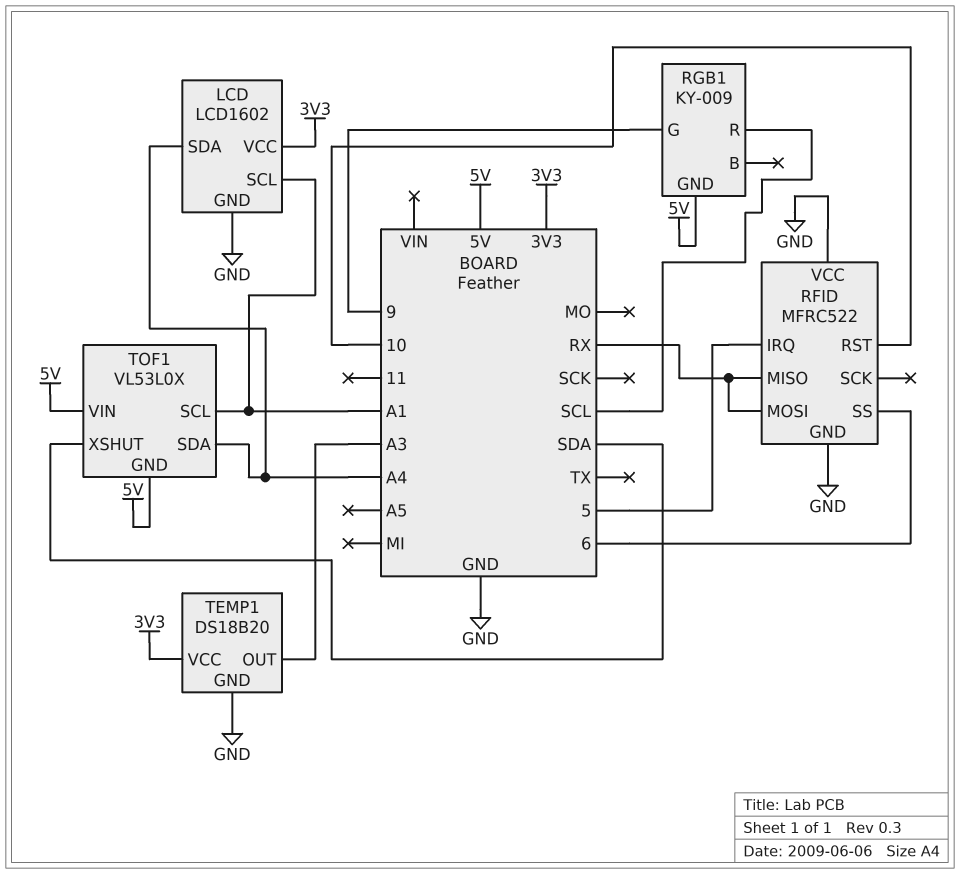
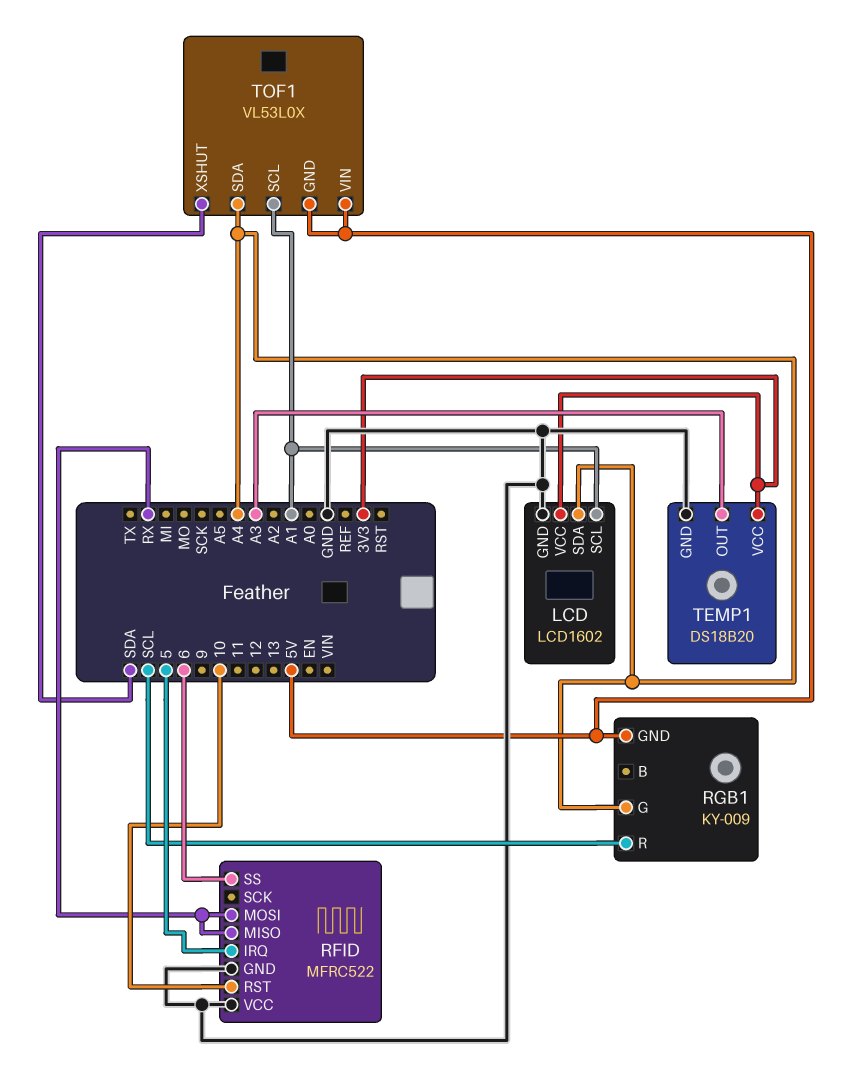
RGB1 pin G: 9 -> A4

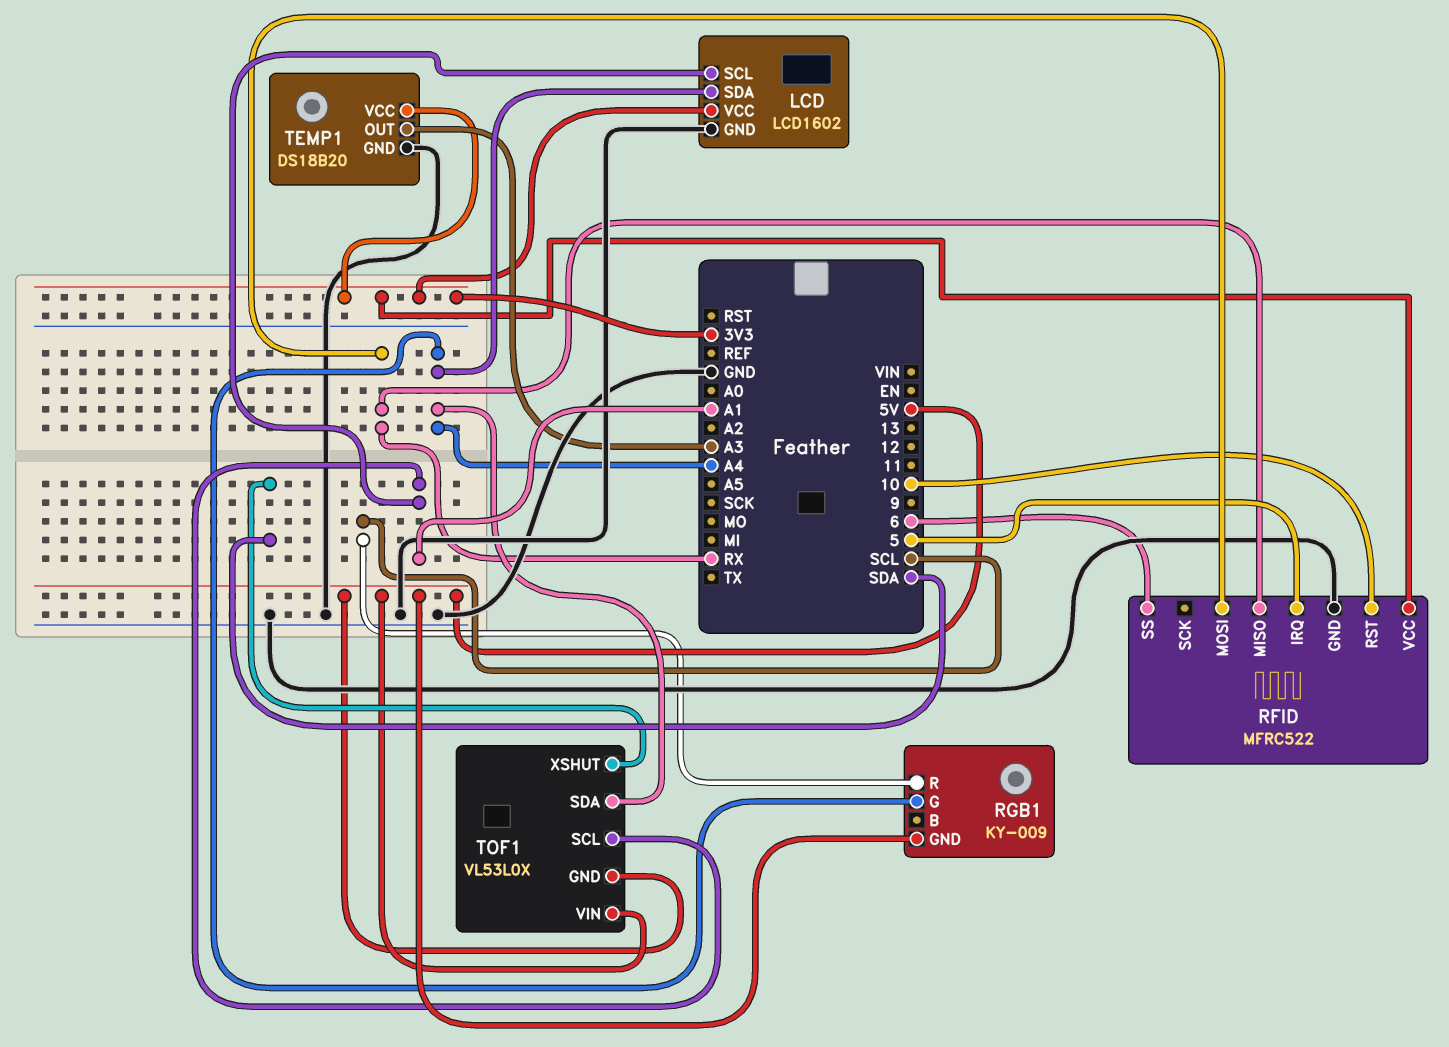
RFID pin VCC: GND -> 3V3

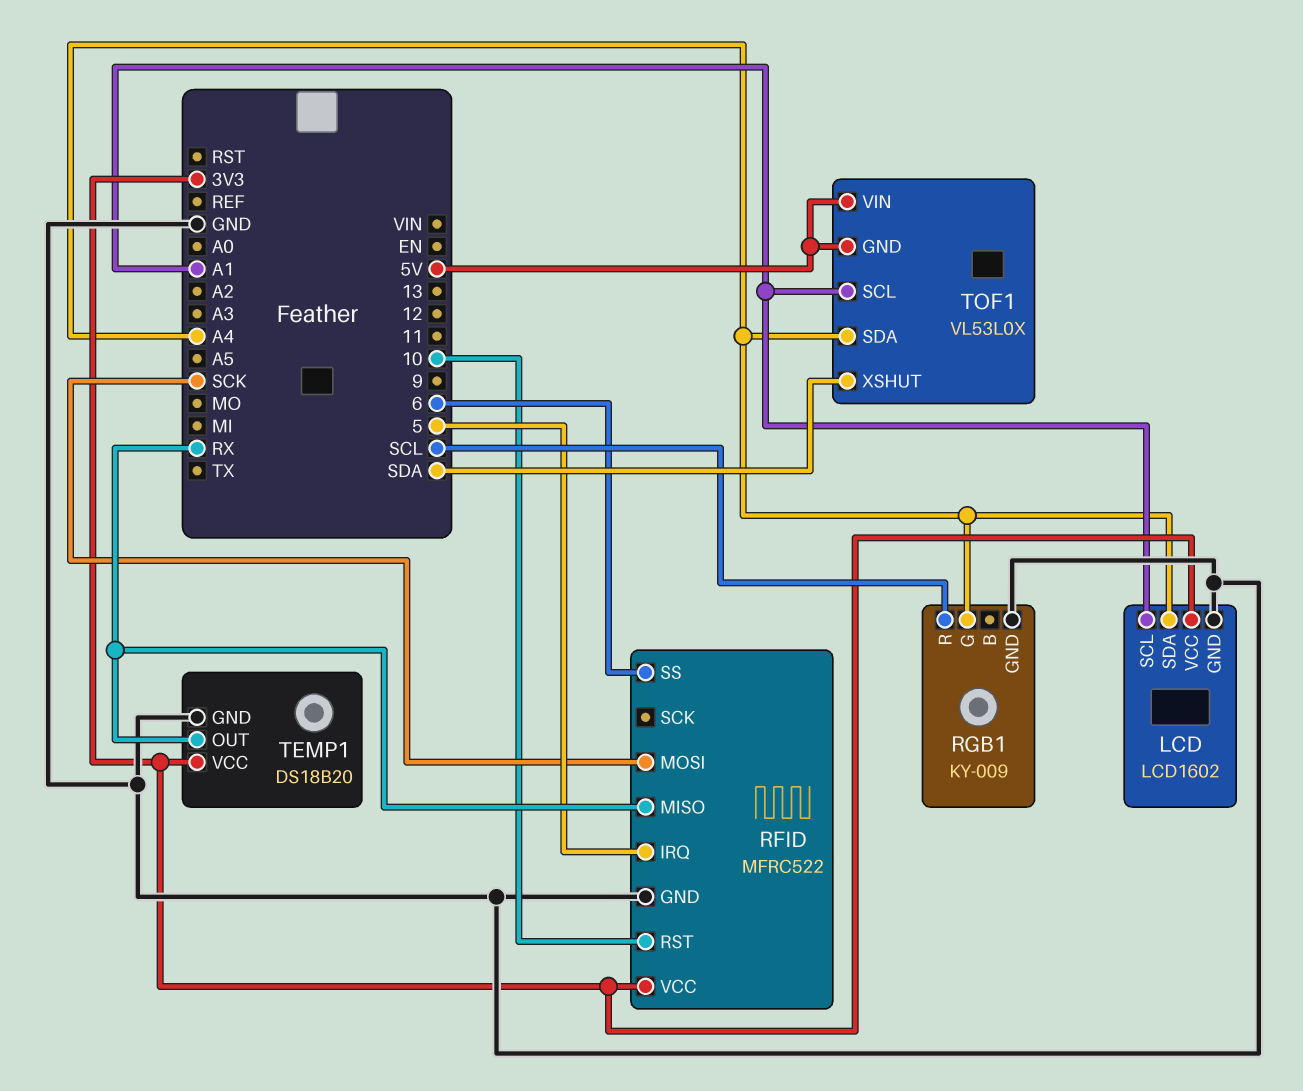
RFID pin MOSI: RX -> SCK
RGB1 pin GND: 5V -> GND
TEMP1 pin OUT: A3 -> RX

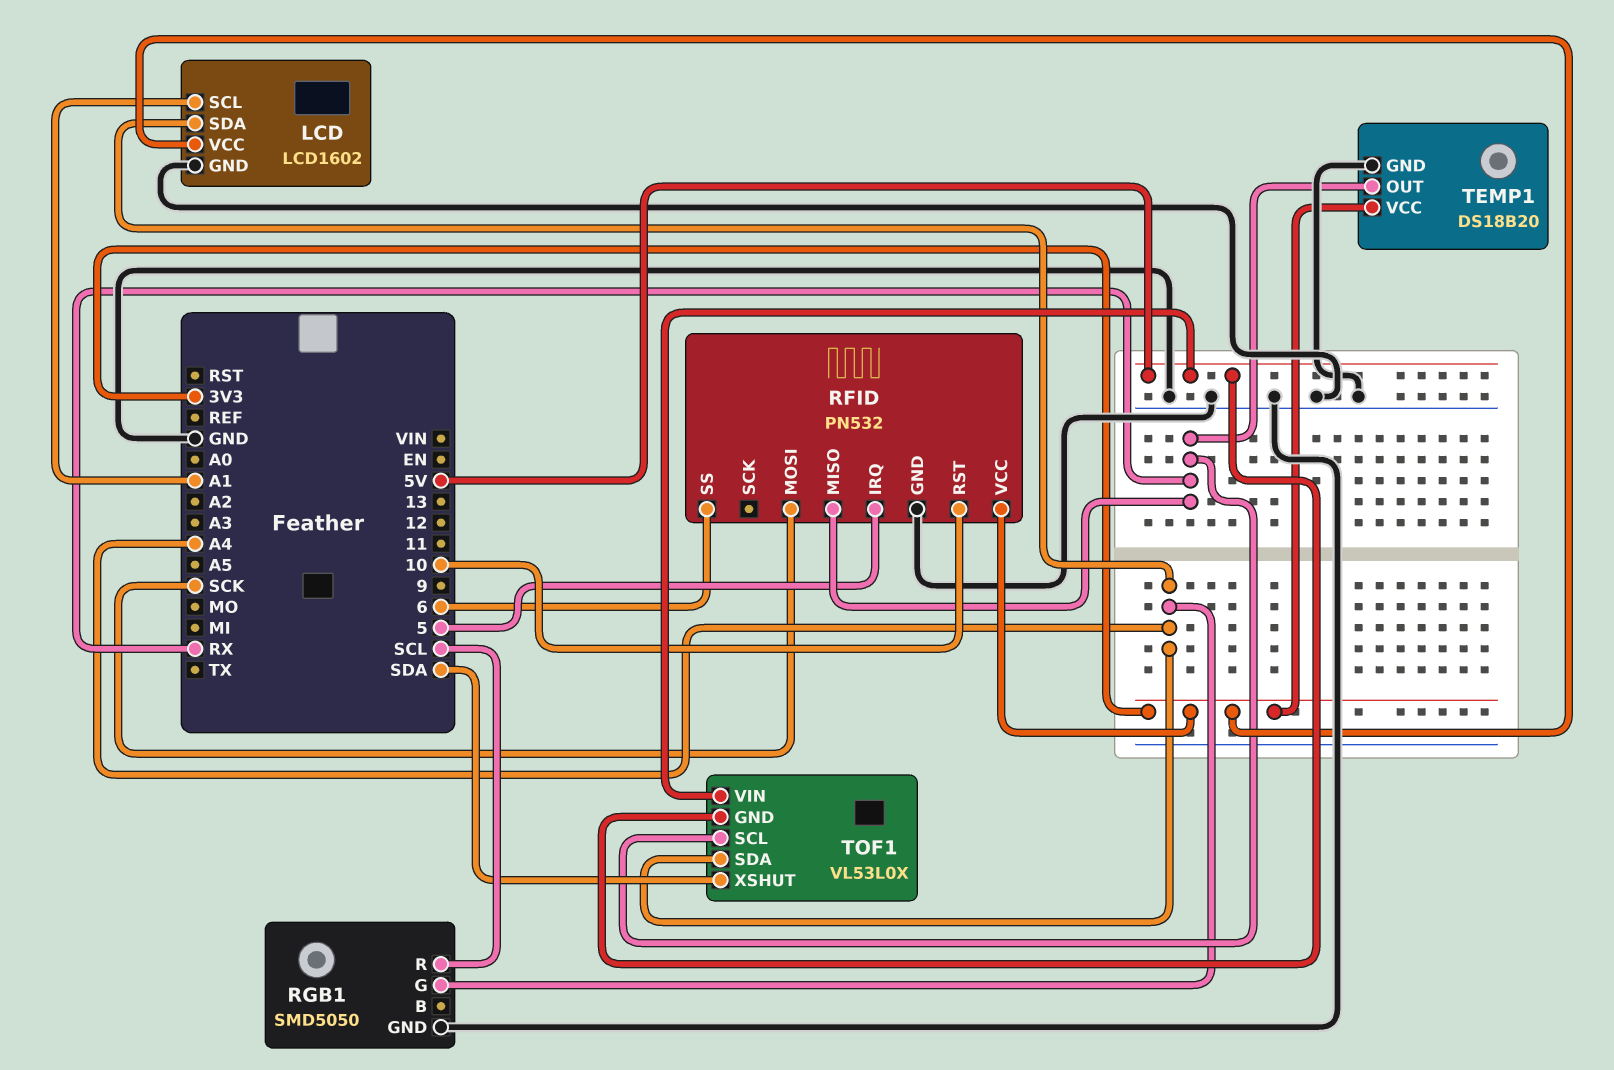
RFID: MFRC522 -> PN532
RGB1: KY-009 -> SMD5050
TOF1 pin SCL: A1 -> RX

